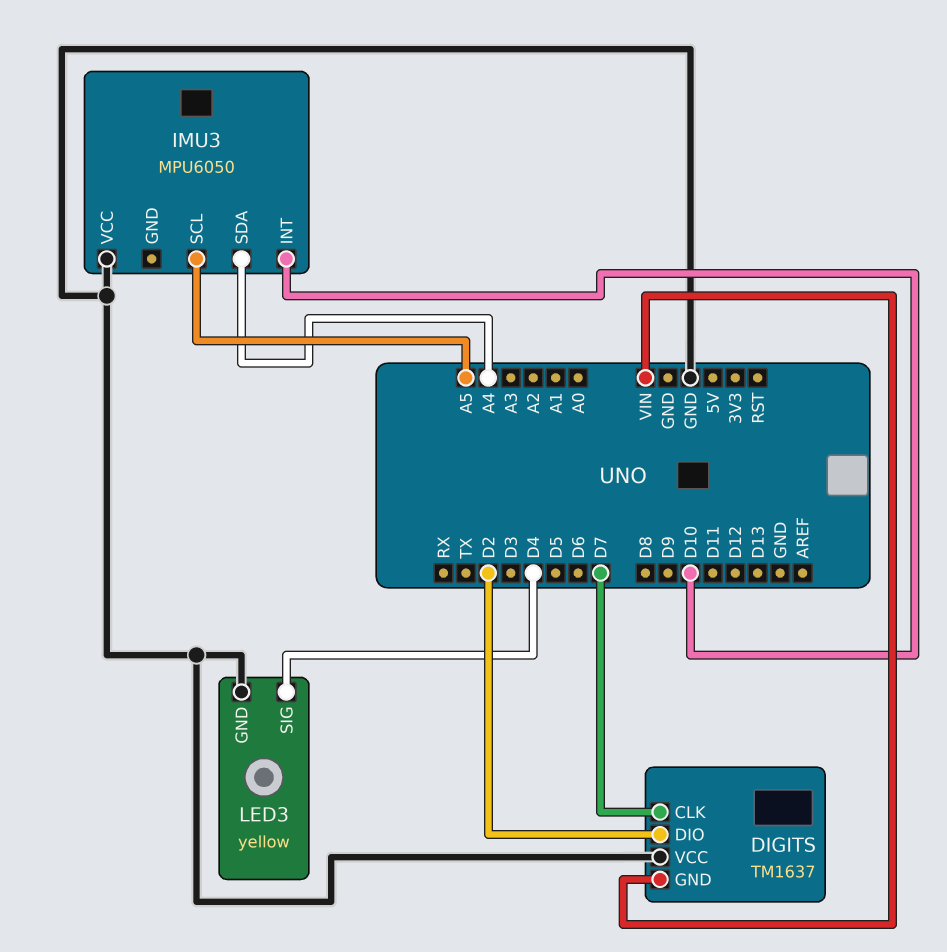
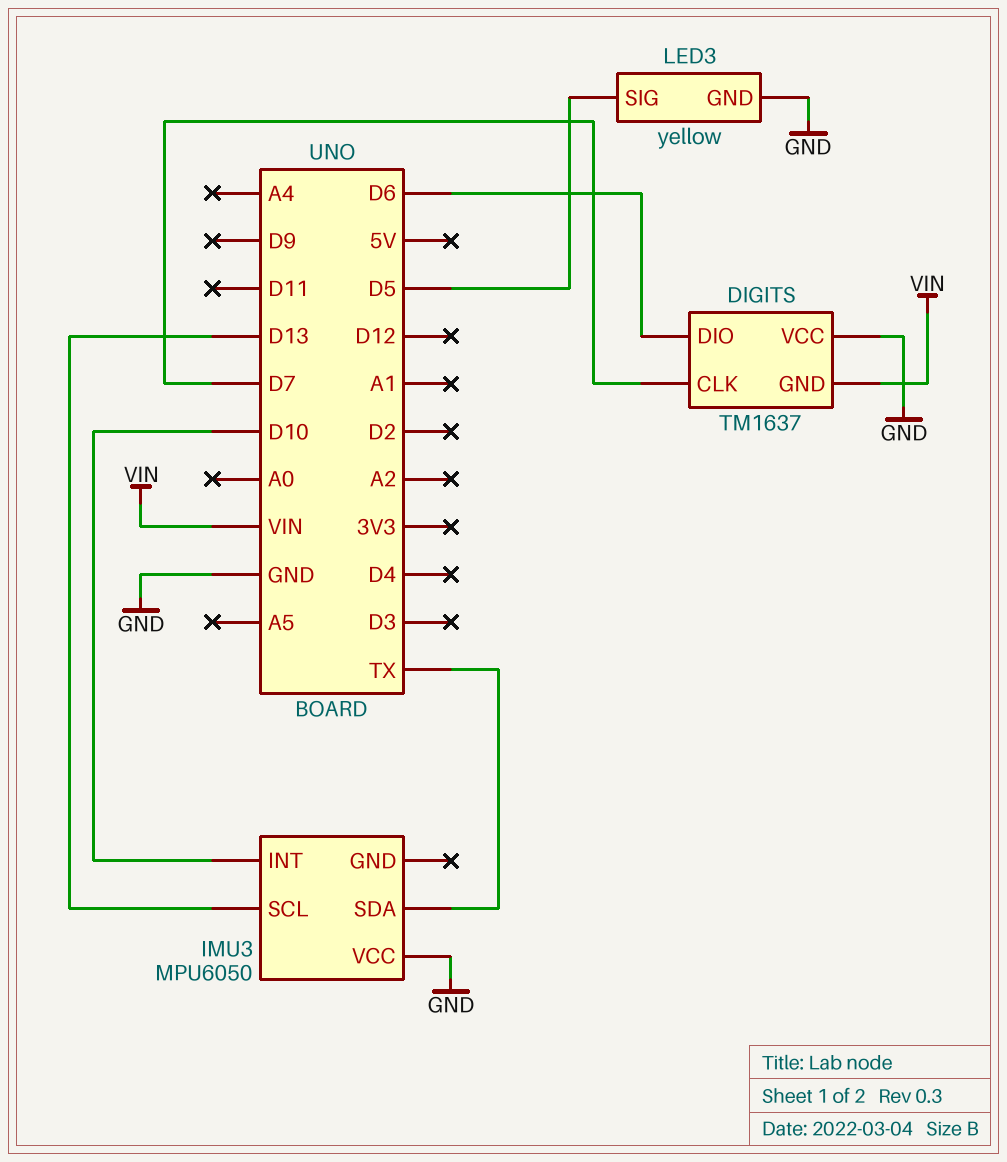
DIGITS pin DIO: D2 -> D6
IMU3 pin SCL: A5 -> D13
IMU3 pin SDA: A4 -> TX
LED3 pin SIG: D4 -> D5

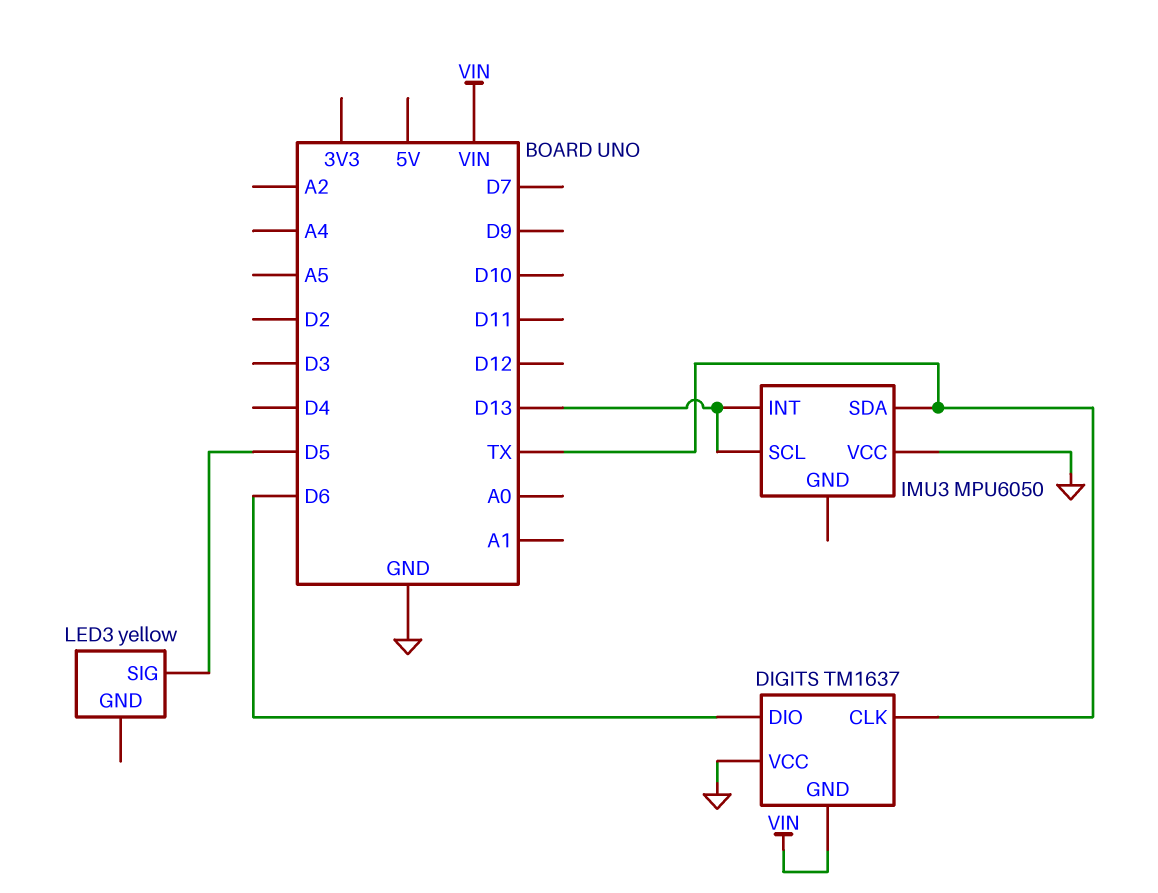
DIGITS pin CLK: D7 -> TX
IMU3 pin INT: D10 -> D13
LED3 pin GND: GND -> none

